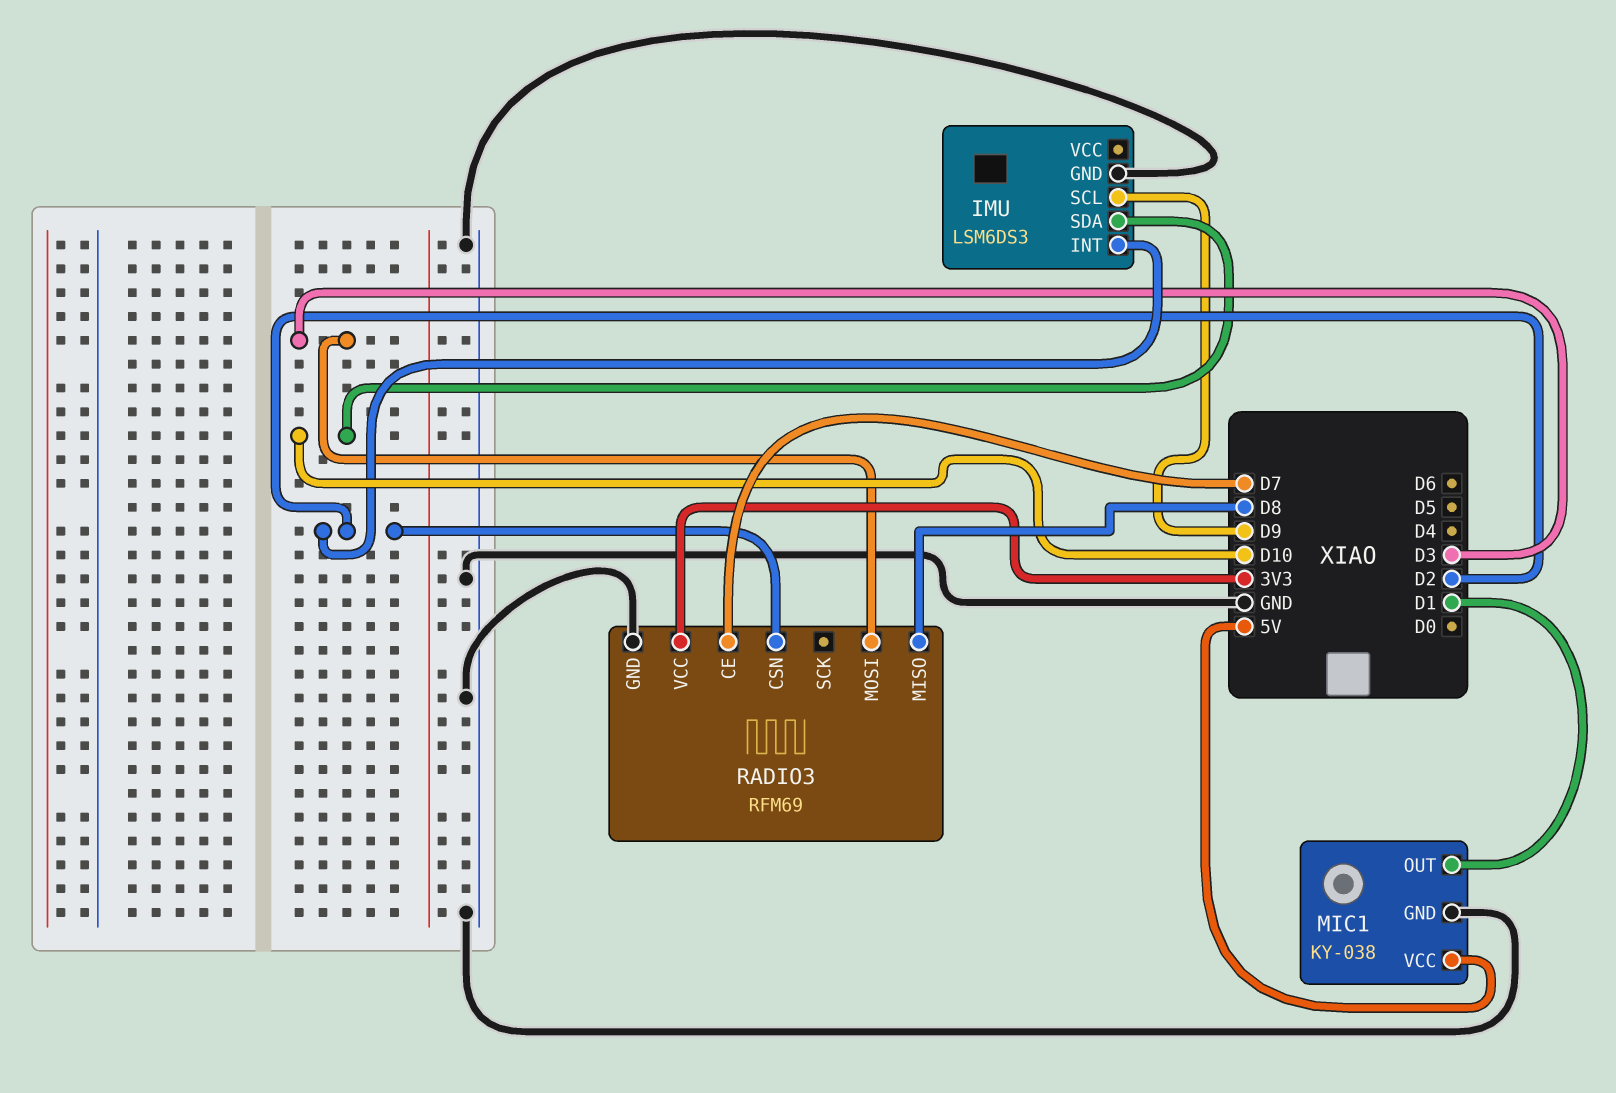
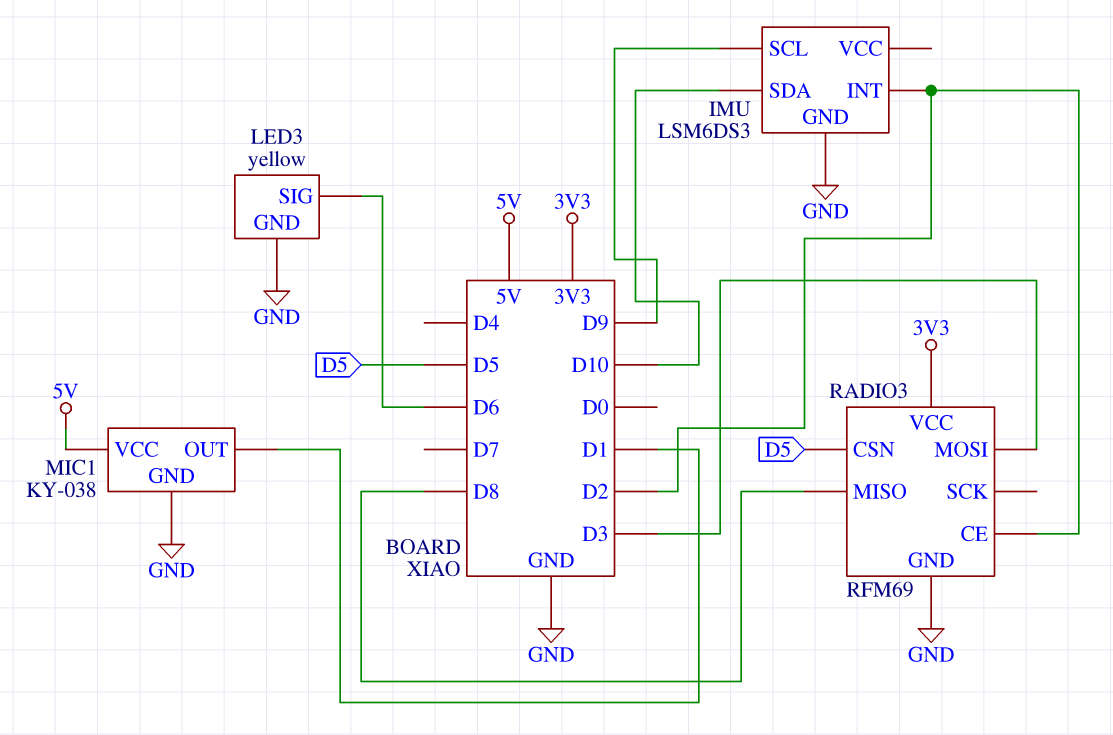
LED3: none -> yellow
LED3 pin GND: none -> GND
LED3 pin SIG: none -> D6
RADIO3 pin CE: D7 -> D2
RADIO3 pin CSN: D2 -> D5

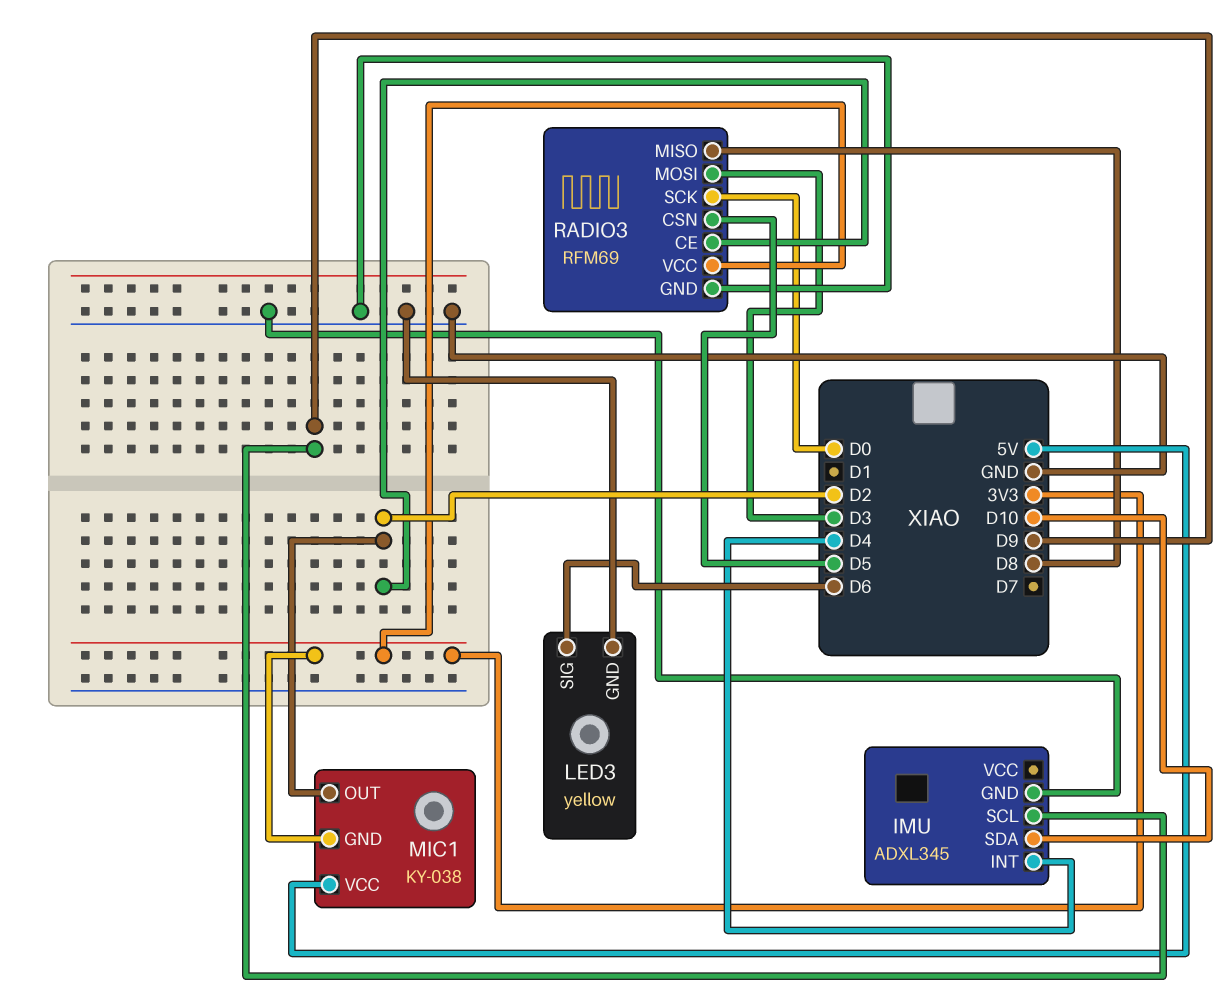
IMU: LSM6DS3 -> ADXL345
IMU pin INT: D2 -> D4
MIC1 pin GND: GND -> 3V3
MIC1 pin OUT: D1 -> D2
RADIO3 pin SCK: none -> D0

